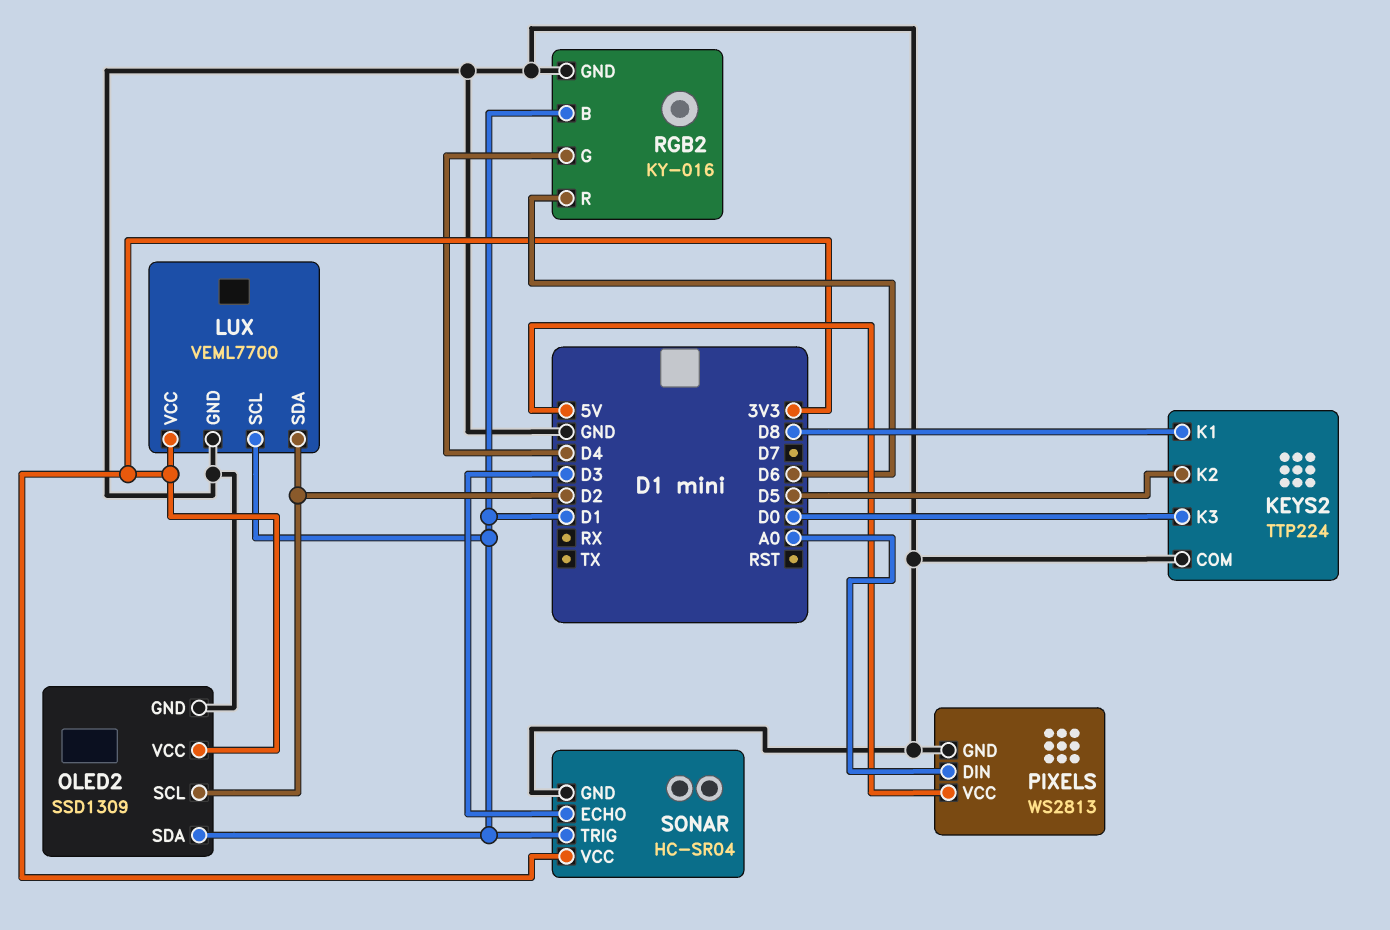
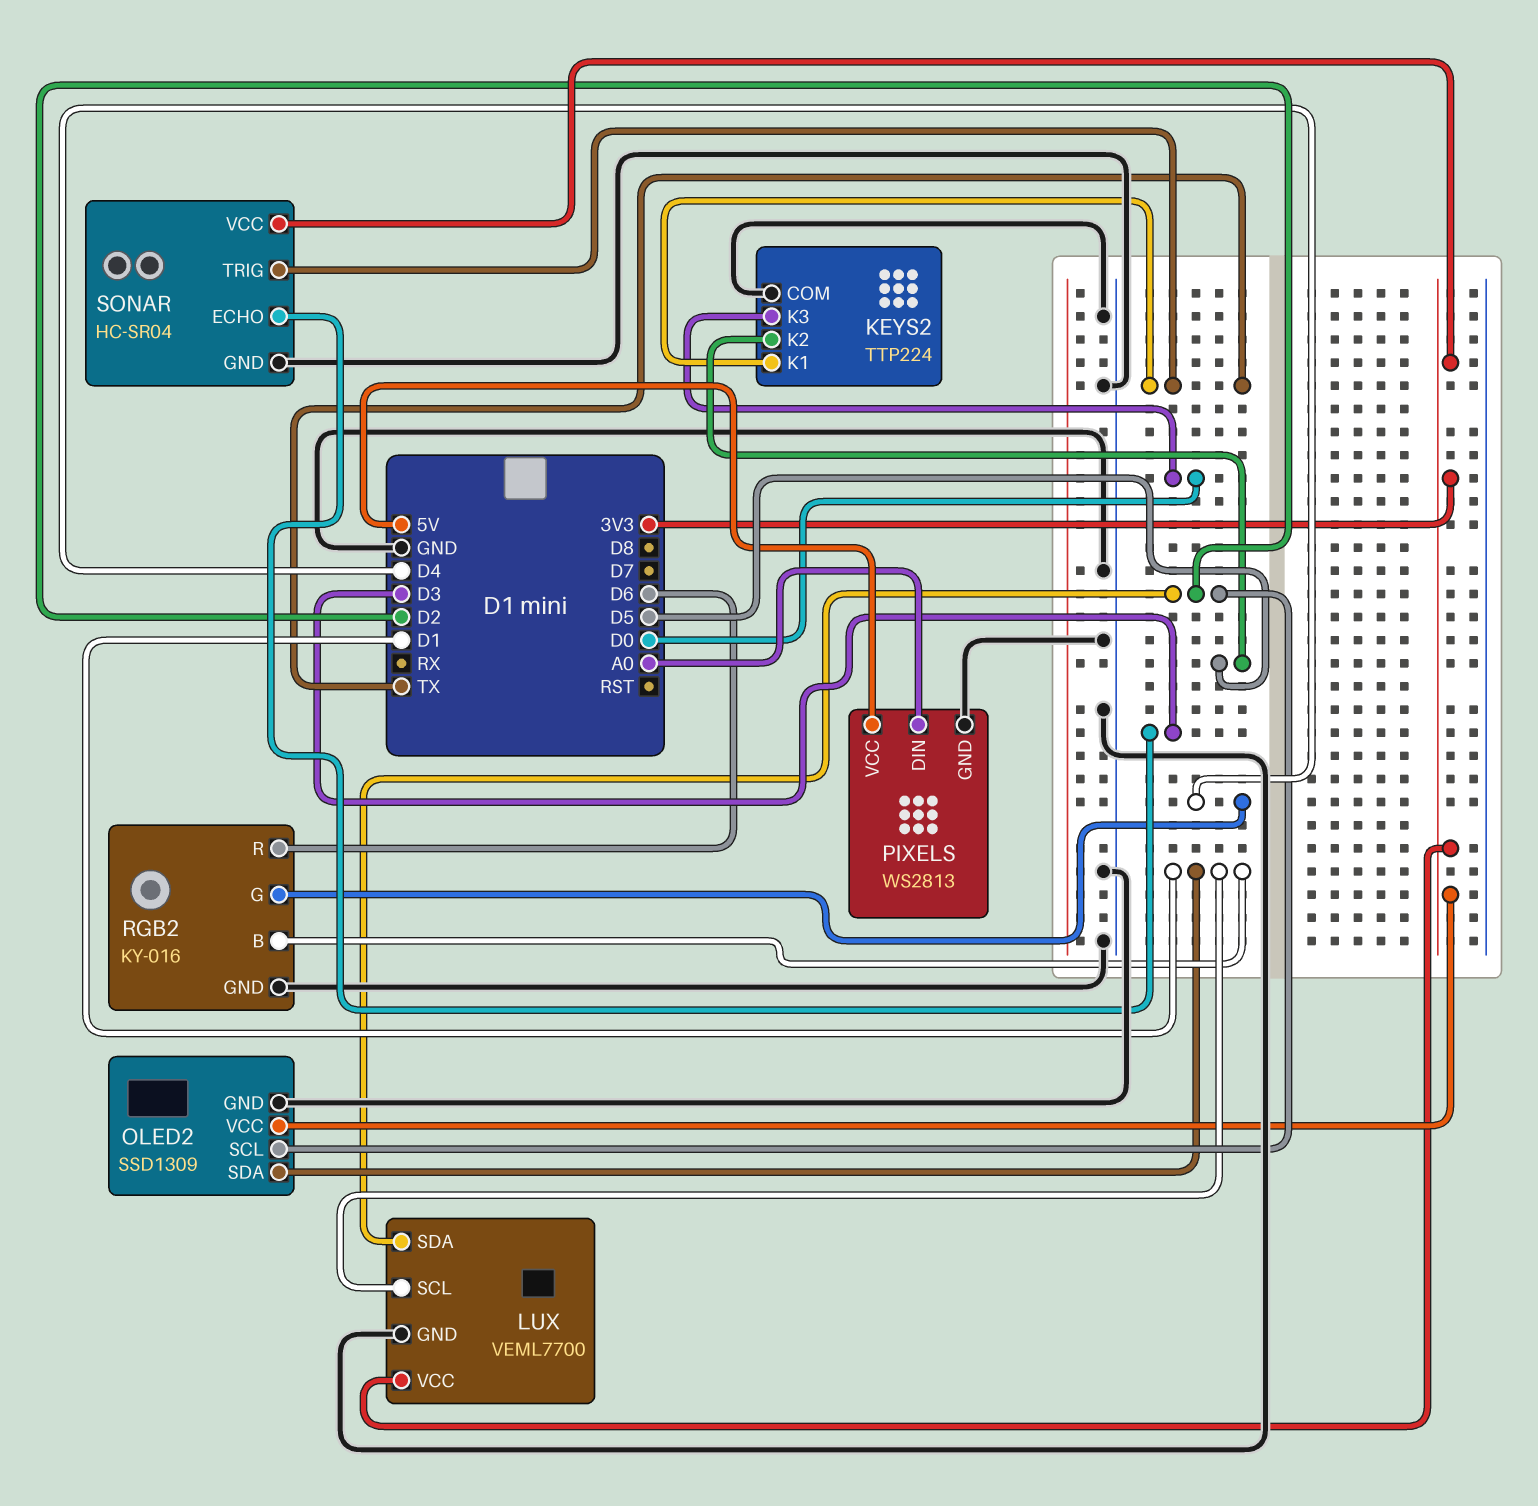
KEYS2 pin K1: D8 -> TX
SONAR pin TRIG: D1 -> TX

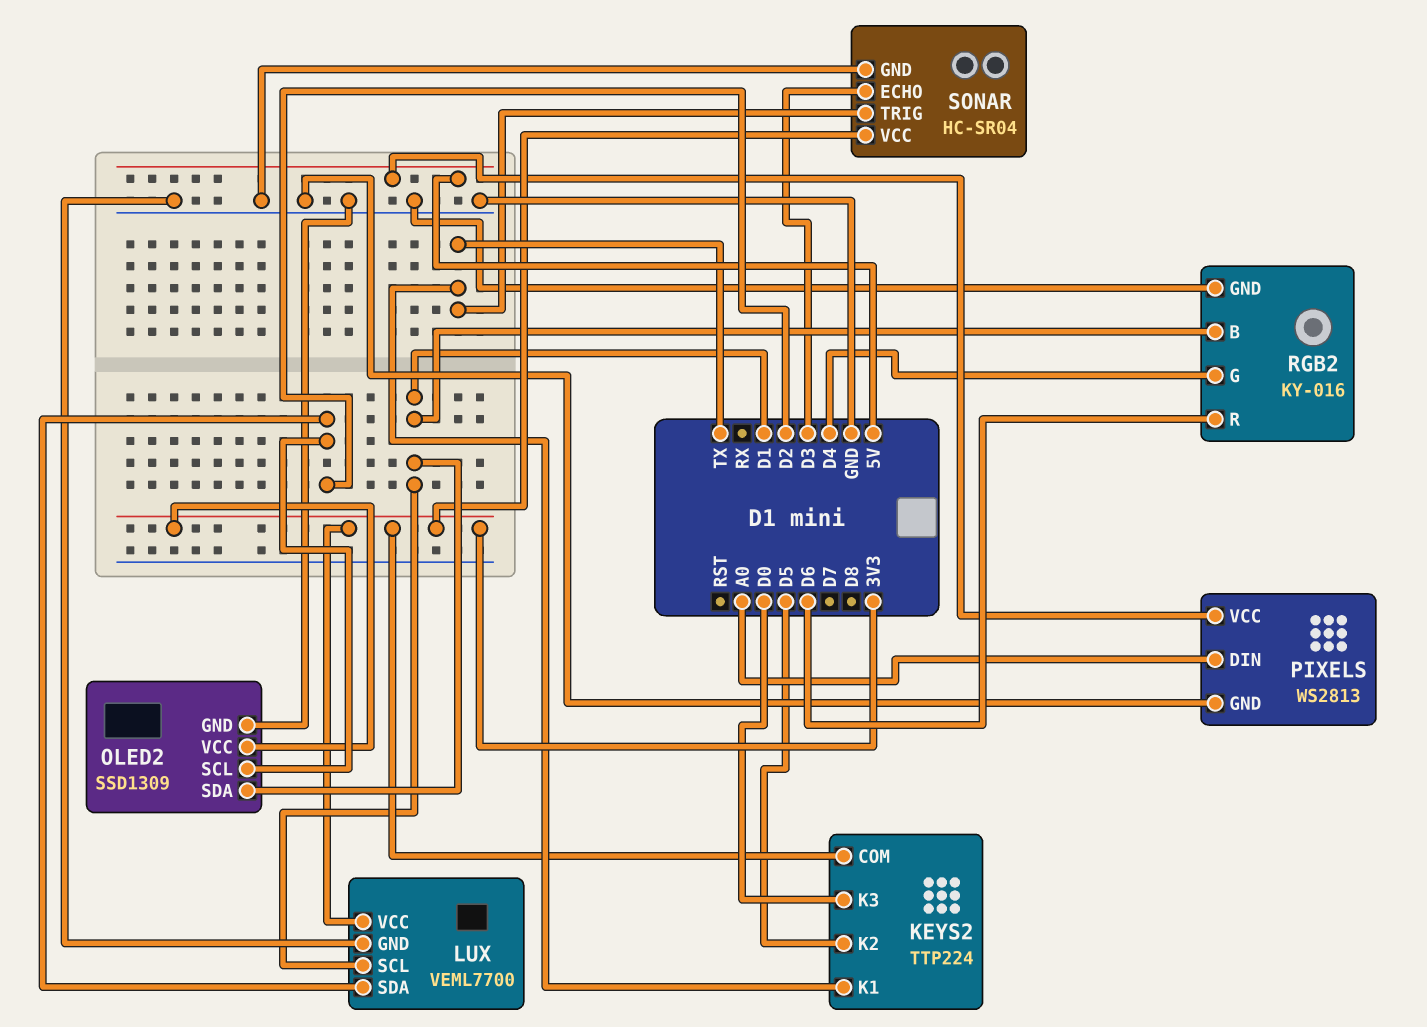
KEYS2 pin COM: GND -> 3V3

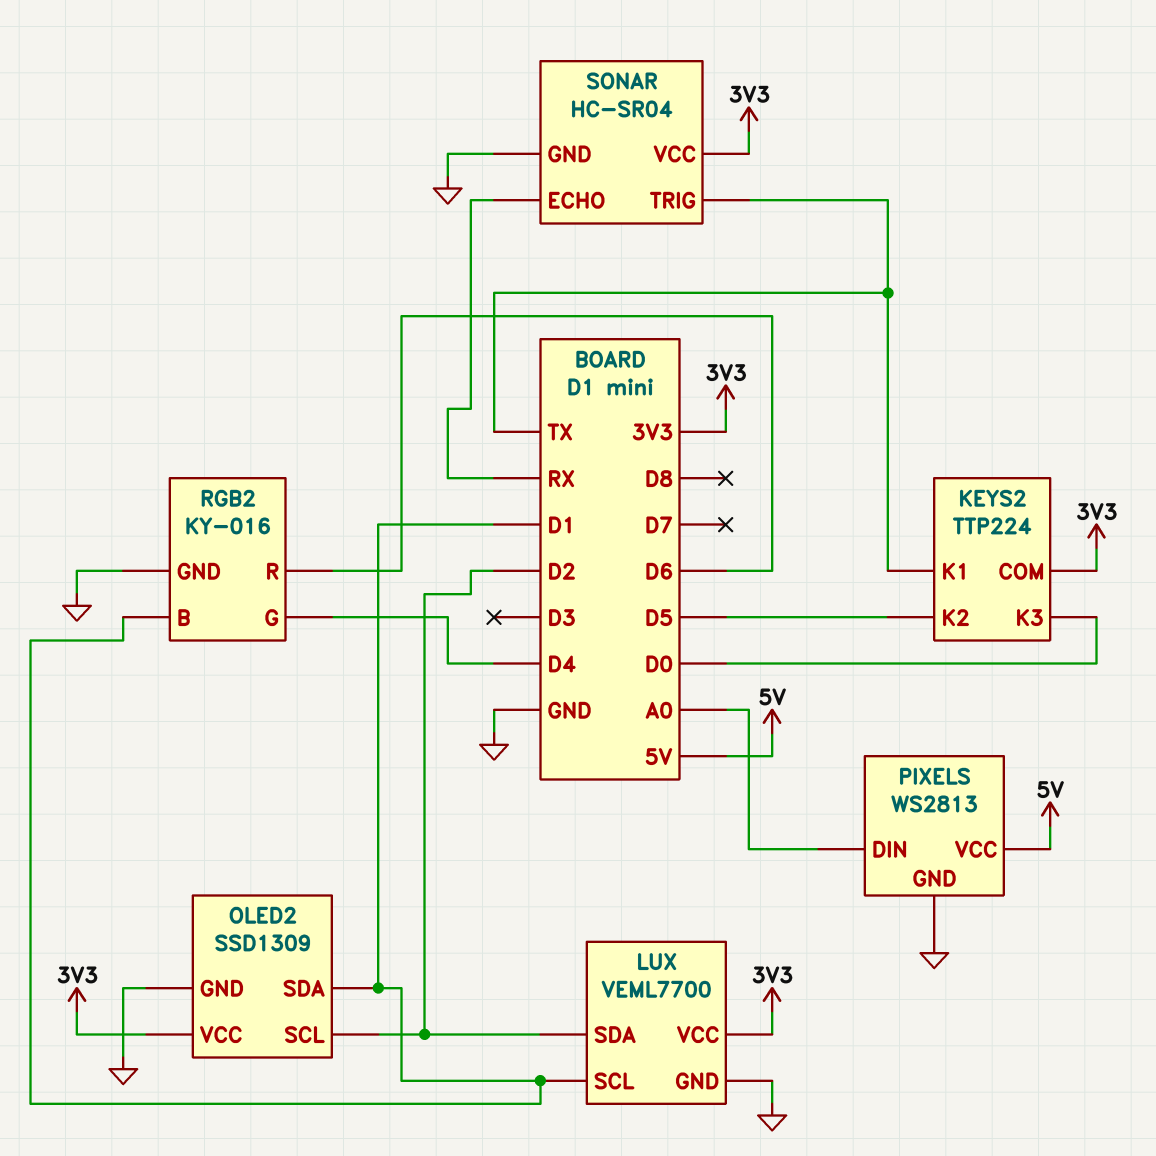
SONAR pin ECHO: D3 -> RX

